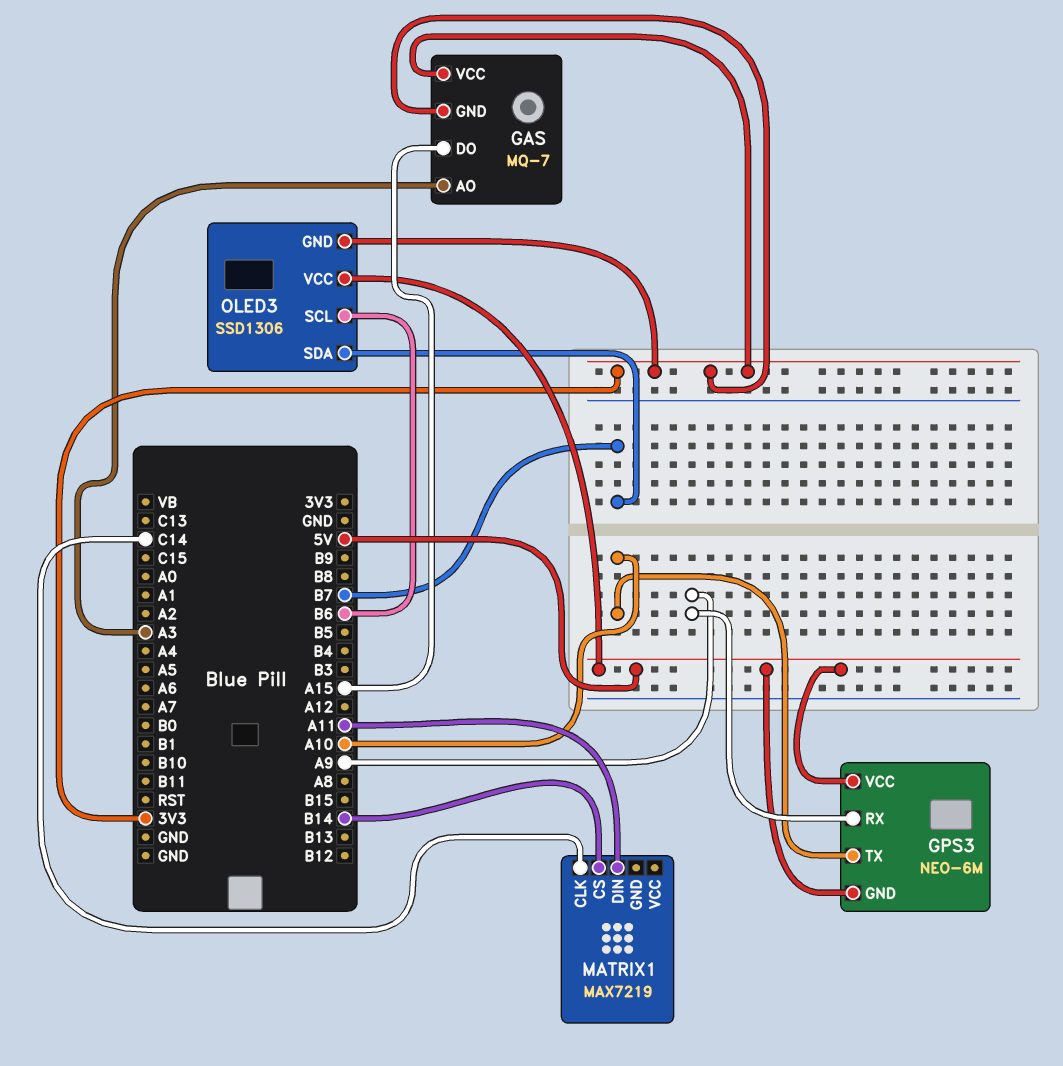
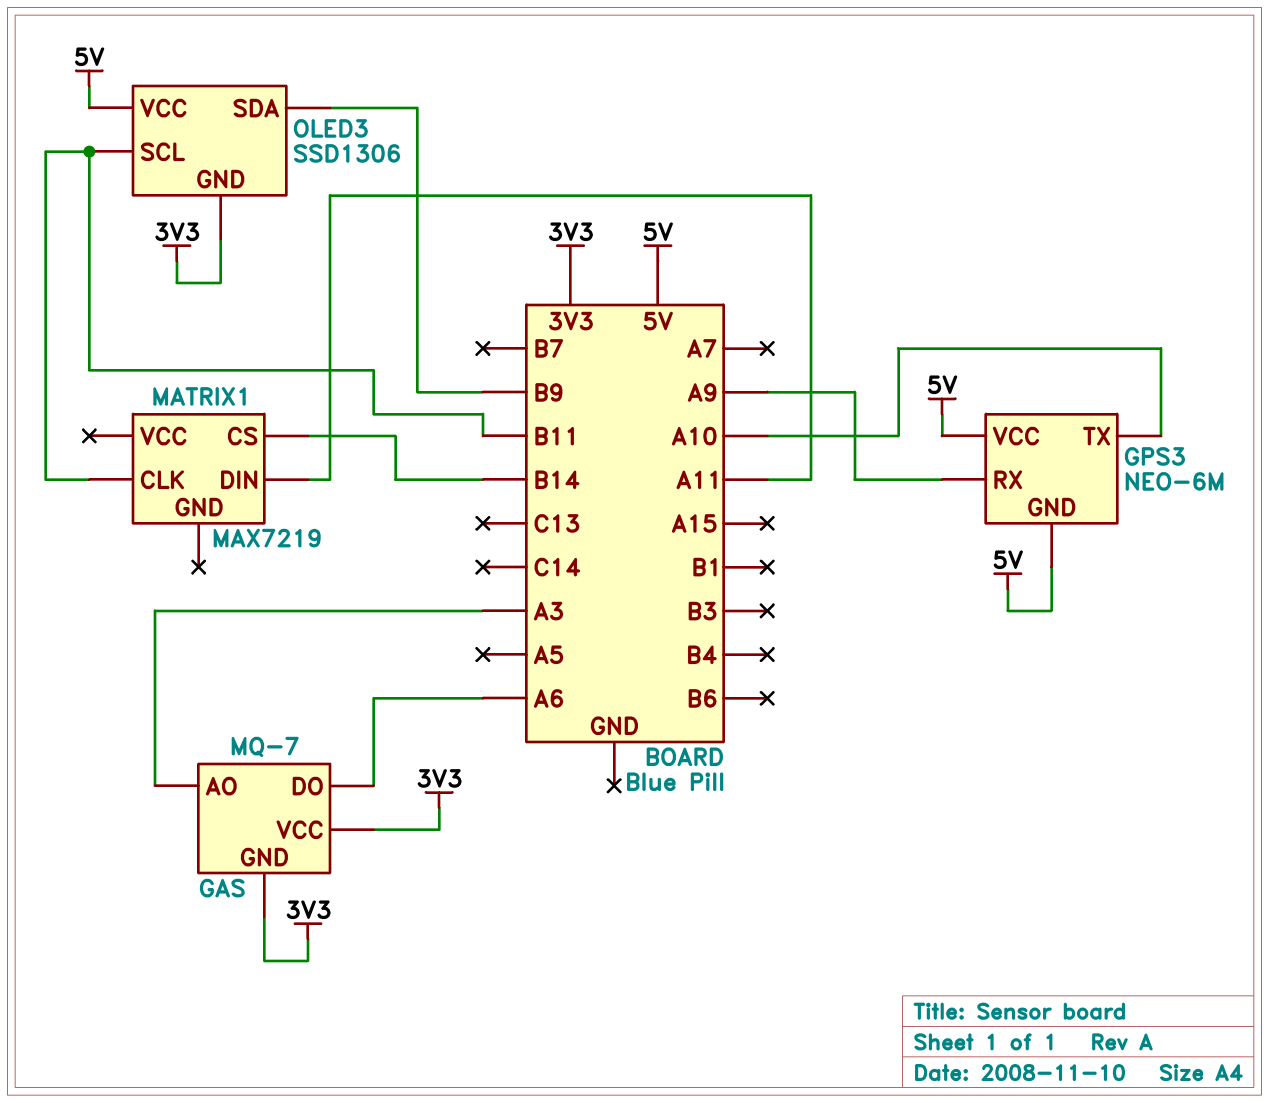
GAS pin DO: A15 -> A6
MATRIX1 pin CLK: C14 -> B11
OLED3 pin SCL: B6 -> B11
OLED3 pin SDA: B7 -> B9

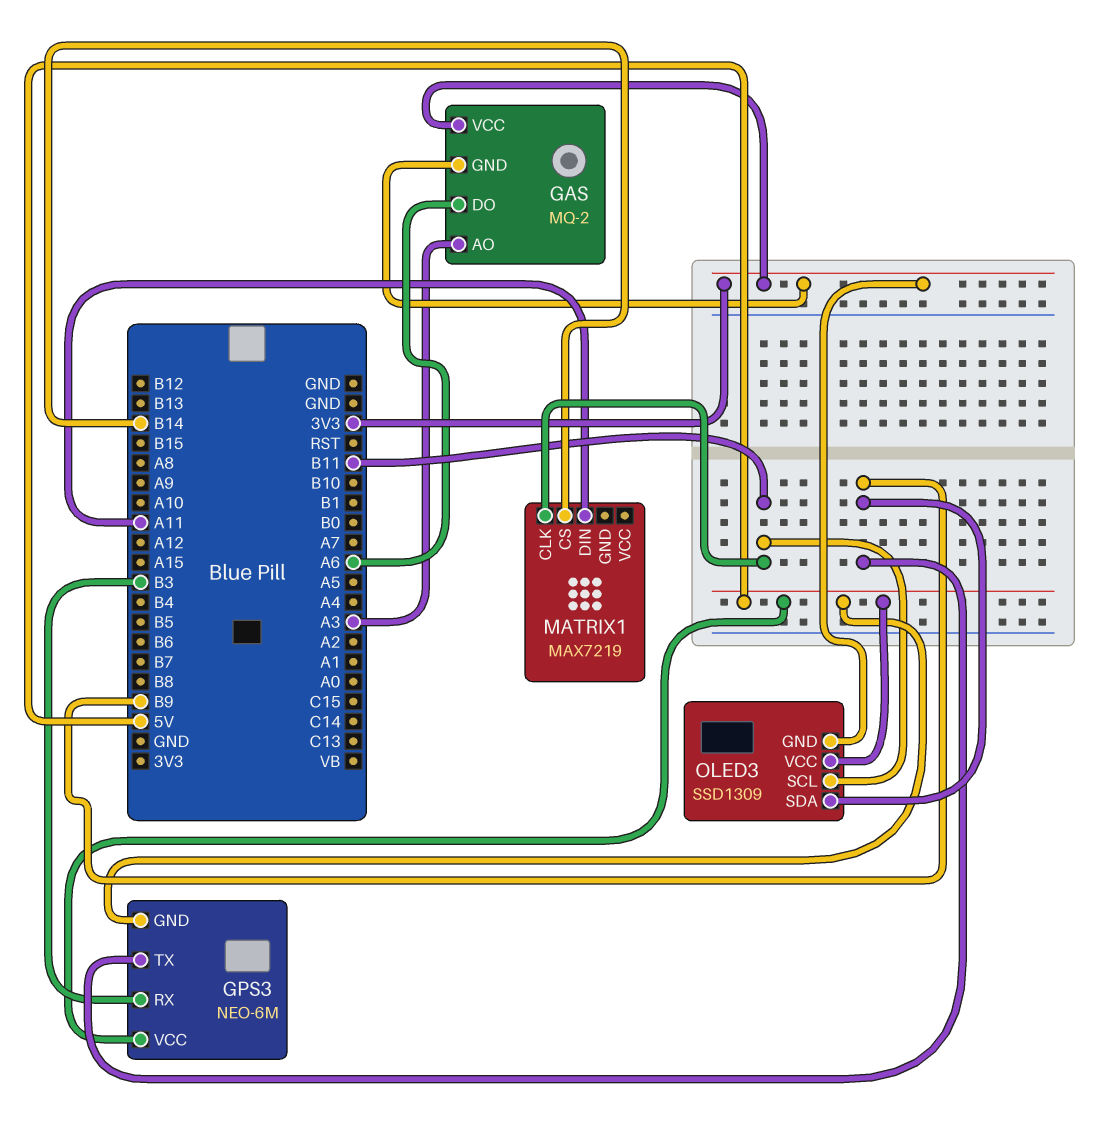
GAS: MQ-7 -> MQ-2
GPS3 pin RX: A9 -> B3
GPS3 pin TX: A10 -> B9
OLED3: SSD1306 -> SSD1309

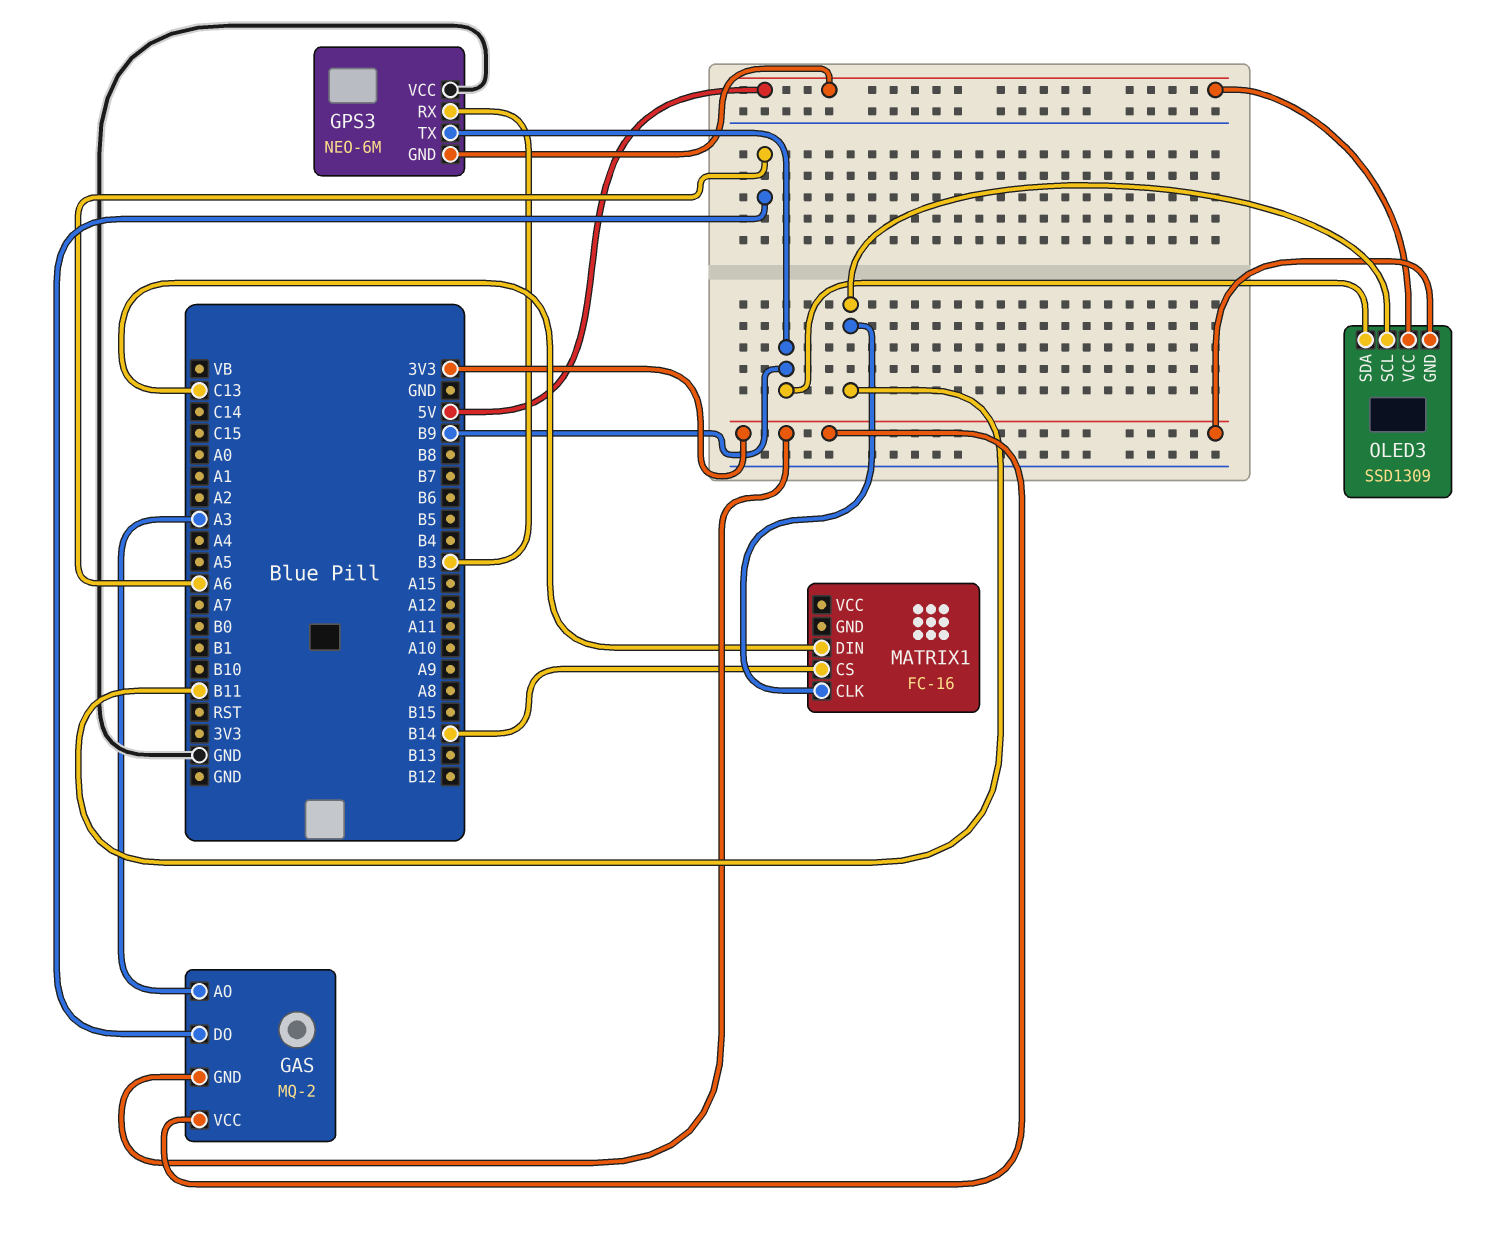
GPS3 pin VCC: 5V -> GND
MATRIX1: MAX7219 -> FC-16
MATRIX1 pin DIN: A11 -> C13

